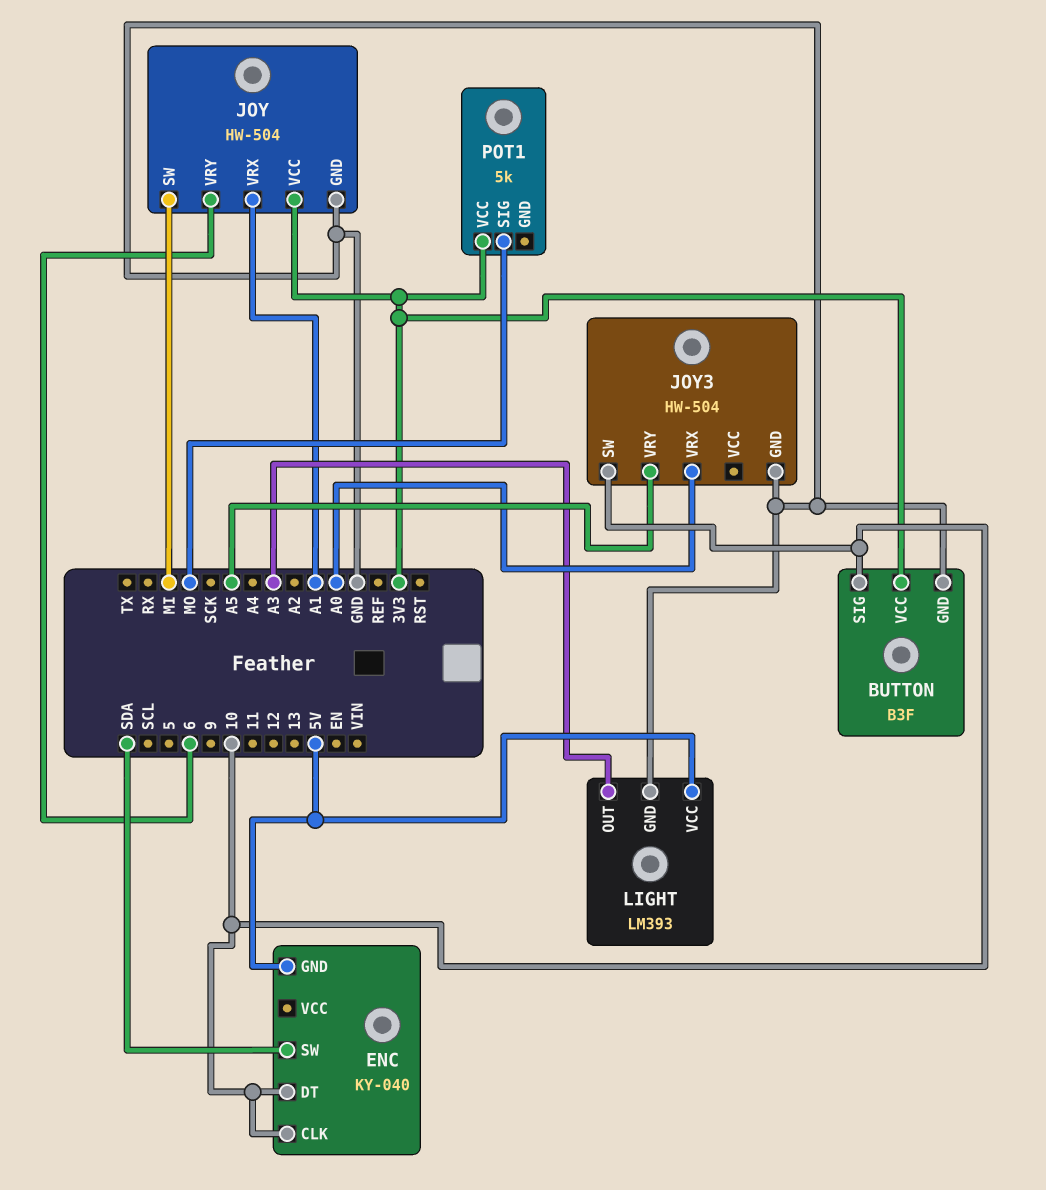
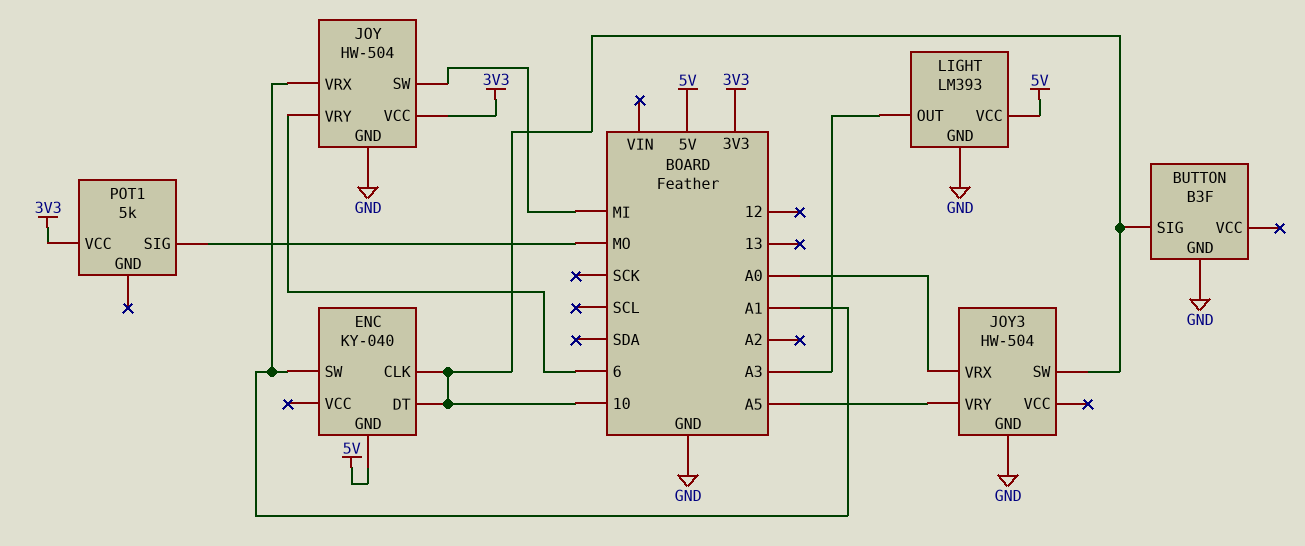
BUTTON pin VCC: 3V3 -> none
ENC pin SW: SDA -> A1

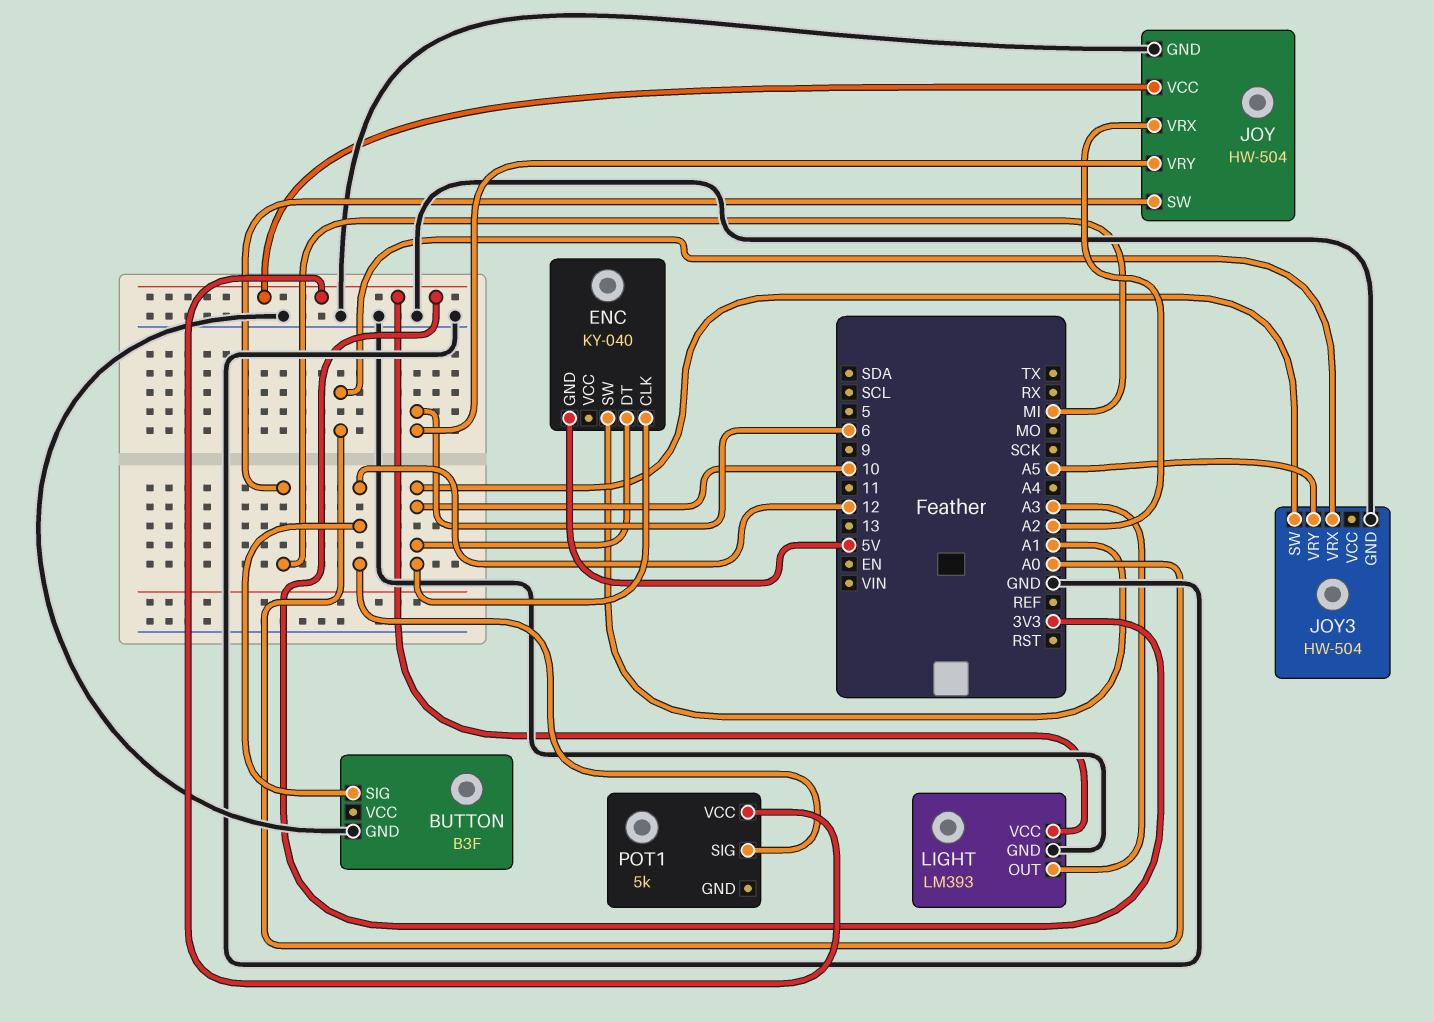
BUTTON pin SIG: 10 -> 12
JOY pin VRX: A1 -> A2
LIGHT pin VCC: 5V -> 3V3
POT1 pin SIG: MO -> 12

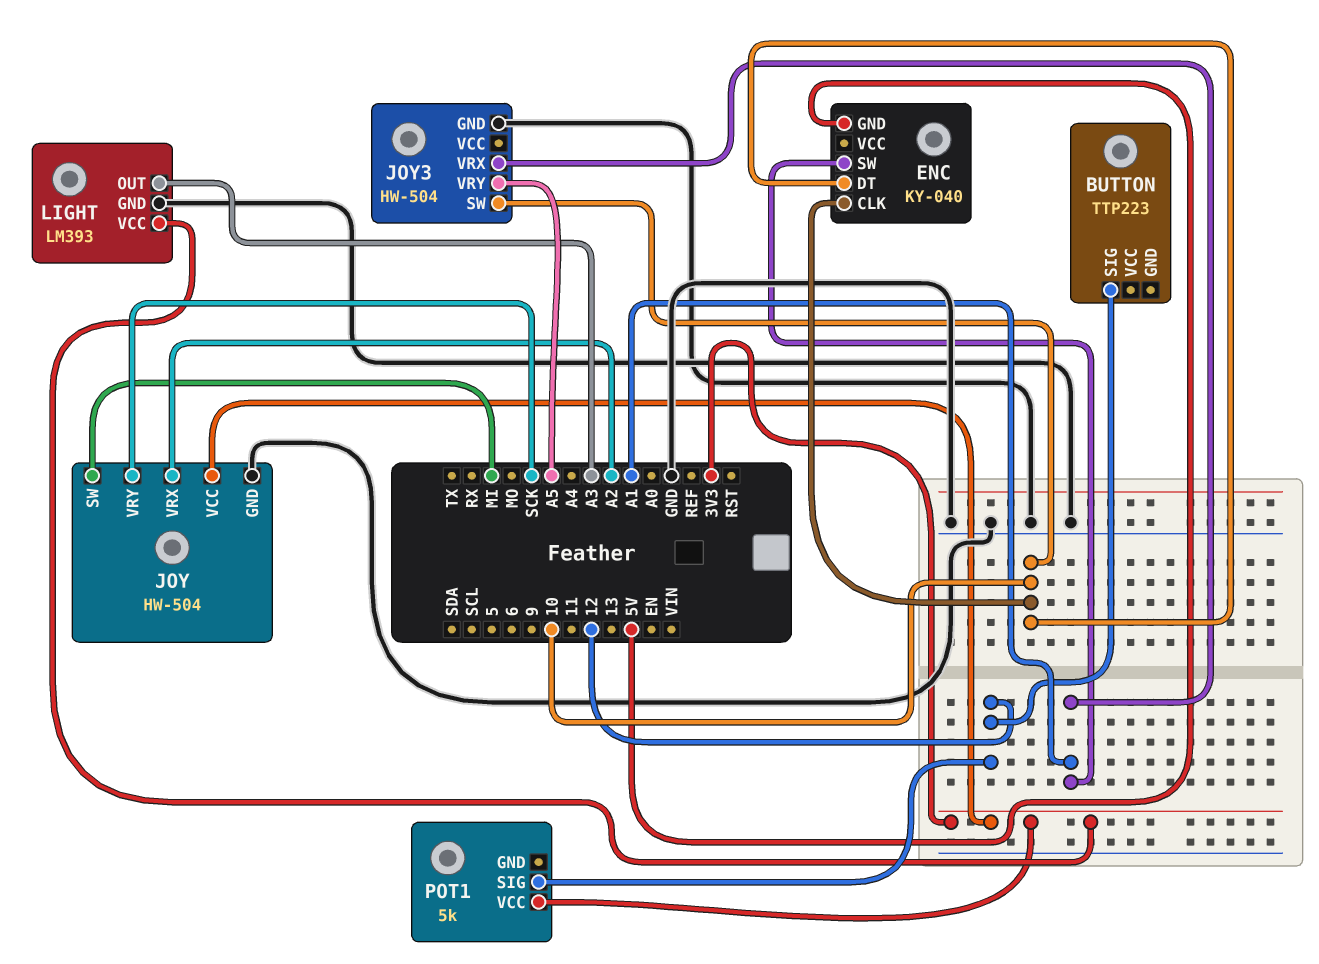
BUTTON: B3F -> TTP223
BUTTON pin GND: GND -> none
JOY pin VRY: 6 -> SCK
JOY3 pin VRX: A0 -> A1

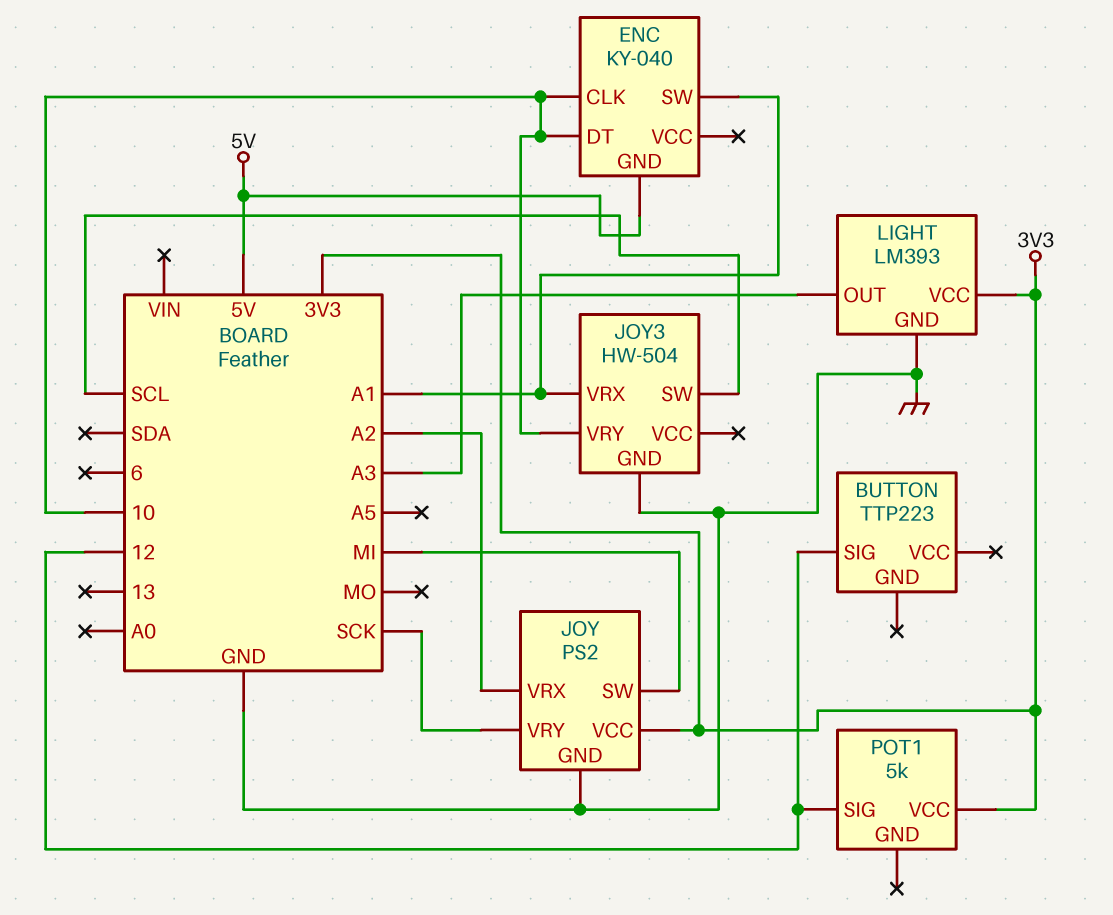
JOY: HW-504 -> PS2
JOY3 pin SW: 10 -> SCL
JOY3 pin VRY: A5 -> 10

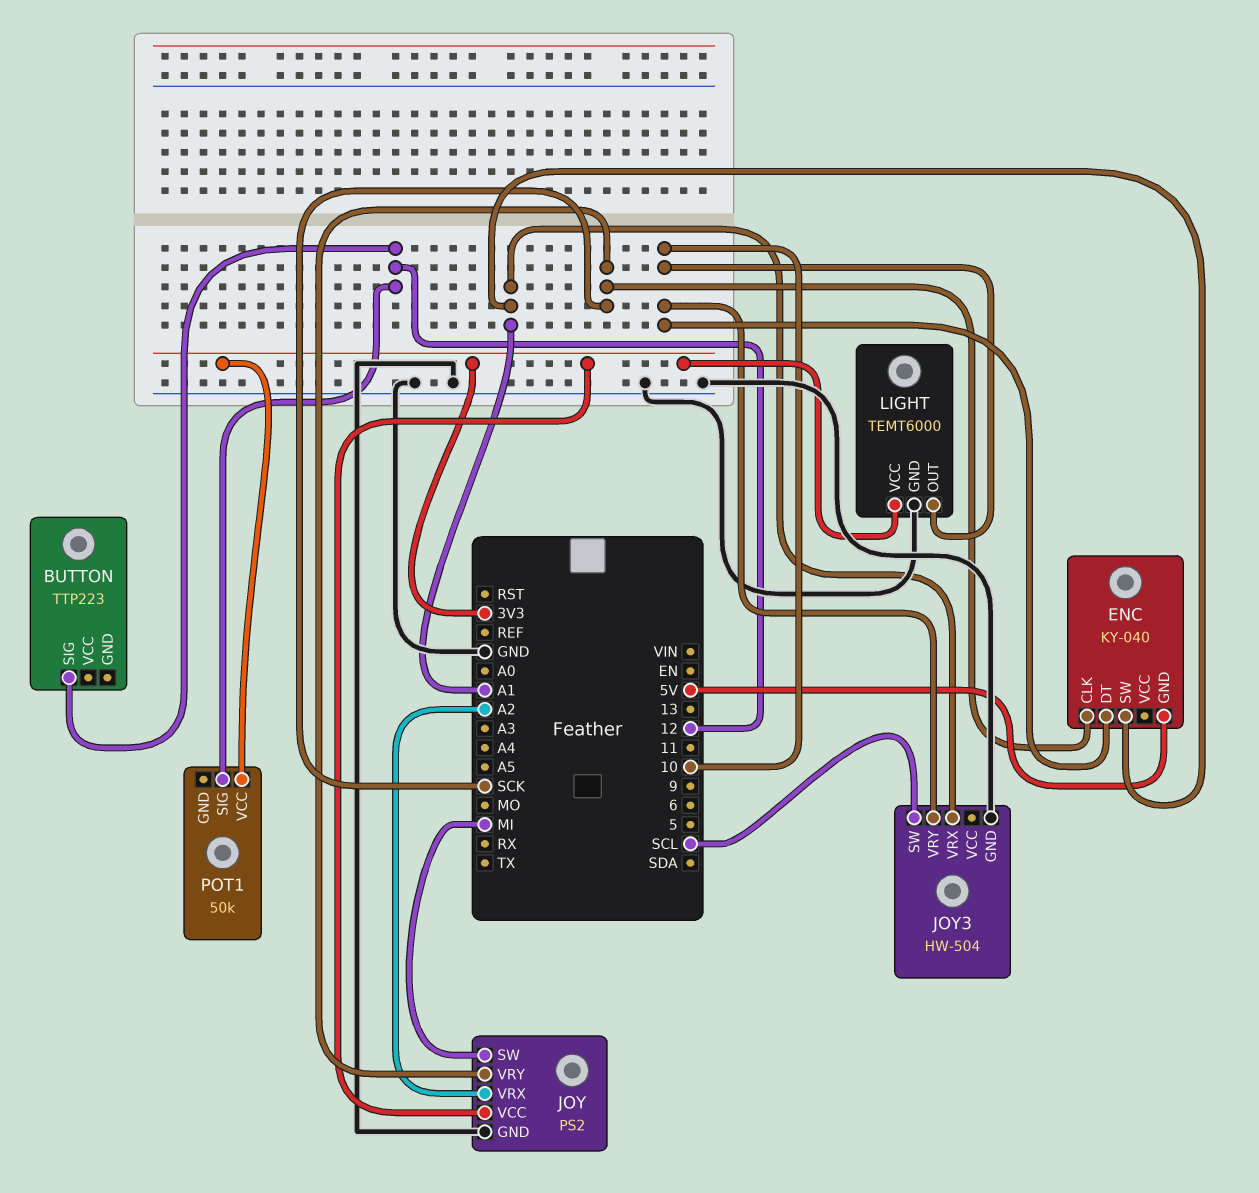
ENC pin CLK: 10 -> SCK
LIGHT: LM393 -> TEMT6000
LIGHT pin OUT: A3 -> 10
POT1: 5k -> 50k

